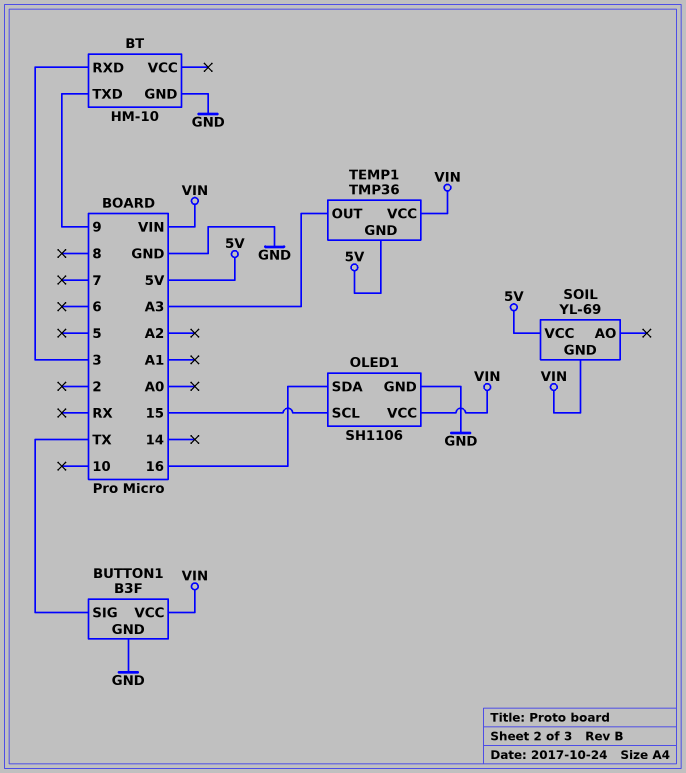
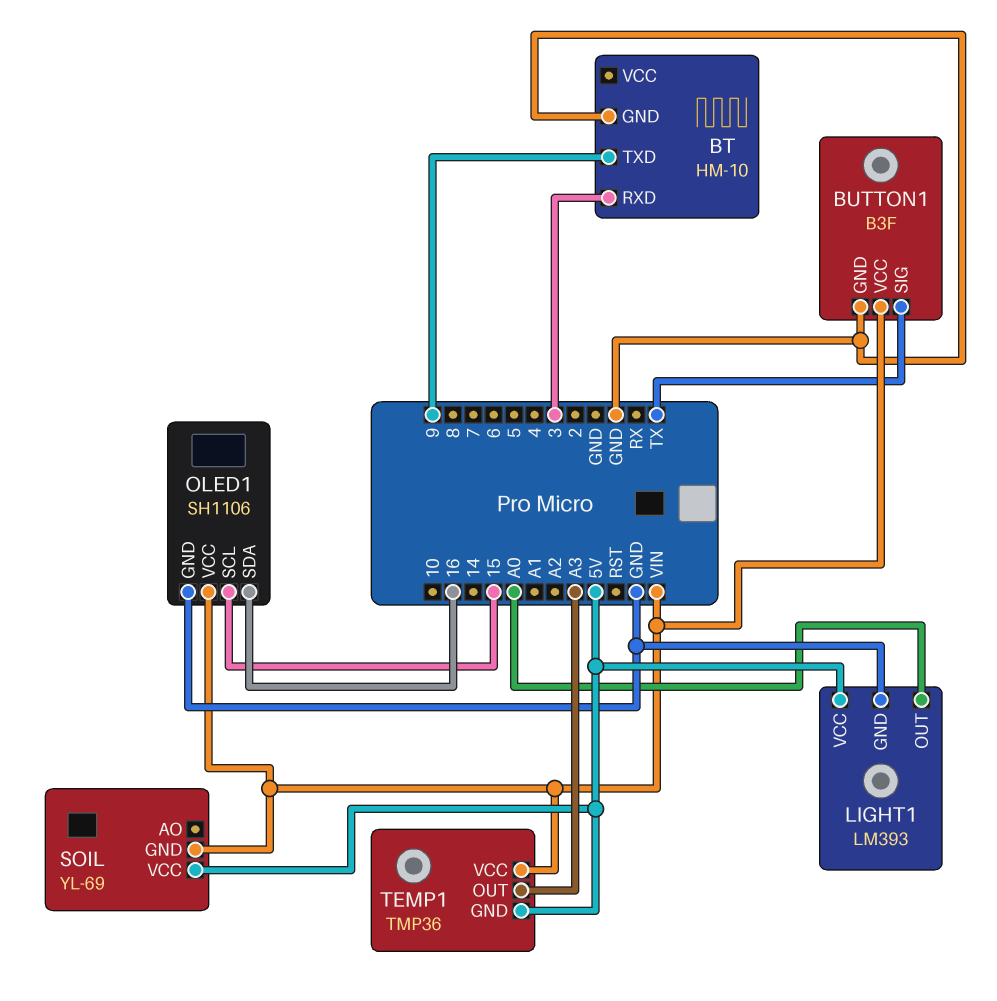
LIGHT1: none -> LM393
LIGHT1 pin GND: none -> GND
LIGHT1 pin OUT: none -> A0
LIGHT1 pin VCC: none -> 5V

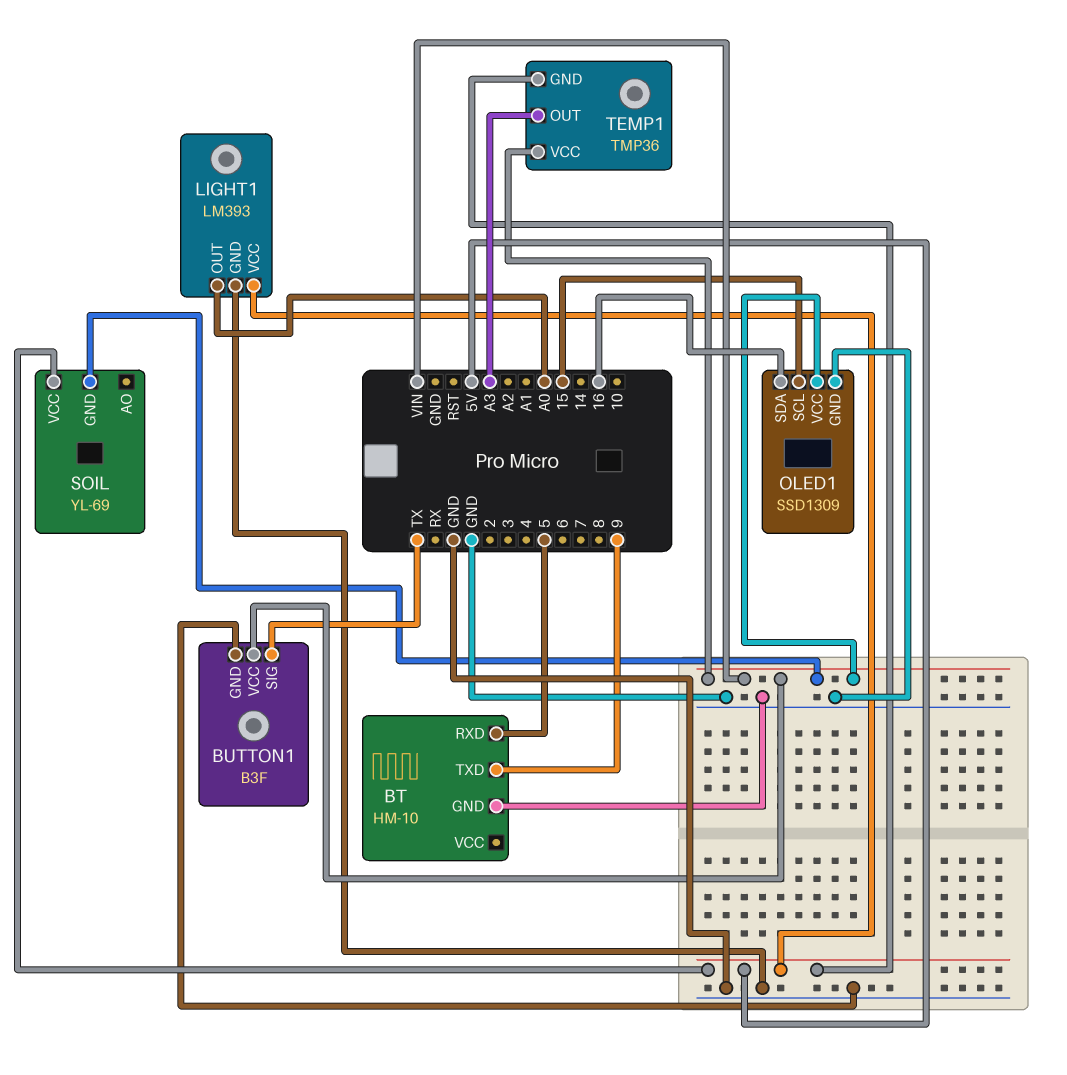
BT pin RXD: 3 -> 5
OLED1: SH1106 -> SSD1309

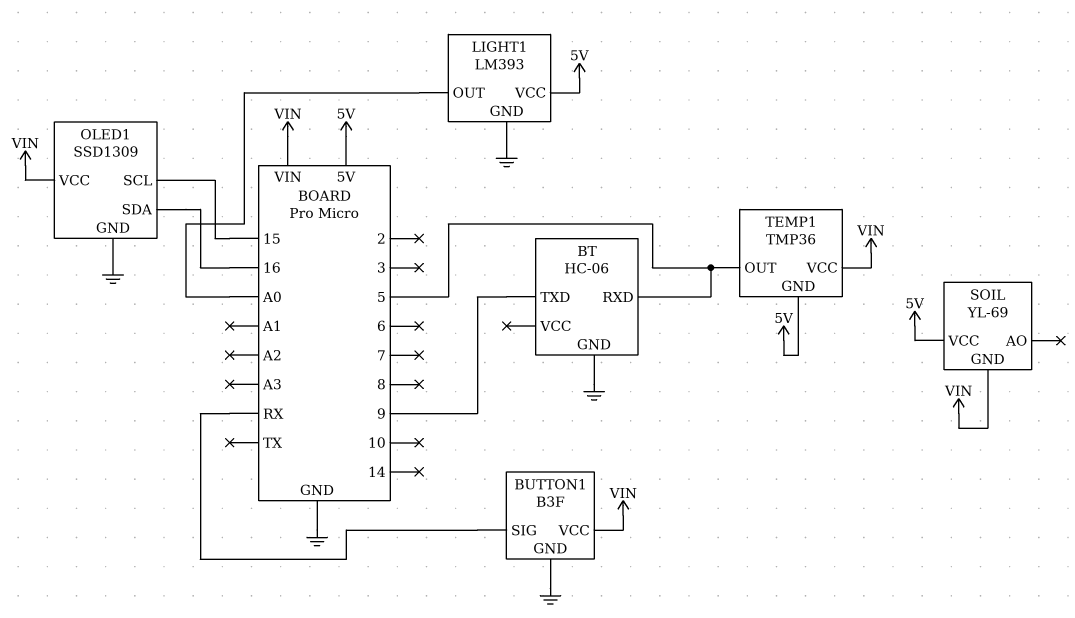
BT: HM-10 -> HC-06
BUTTON1 pin SIG: TX -> RX
TEMP1 pin OUT: A3 -> 5

